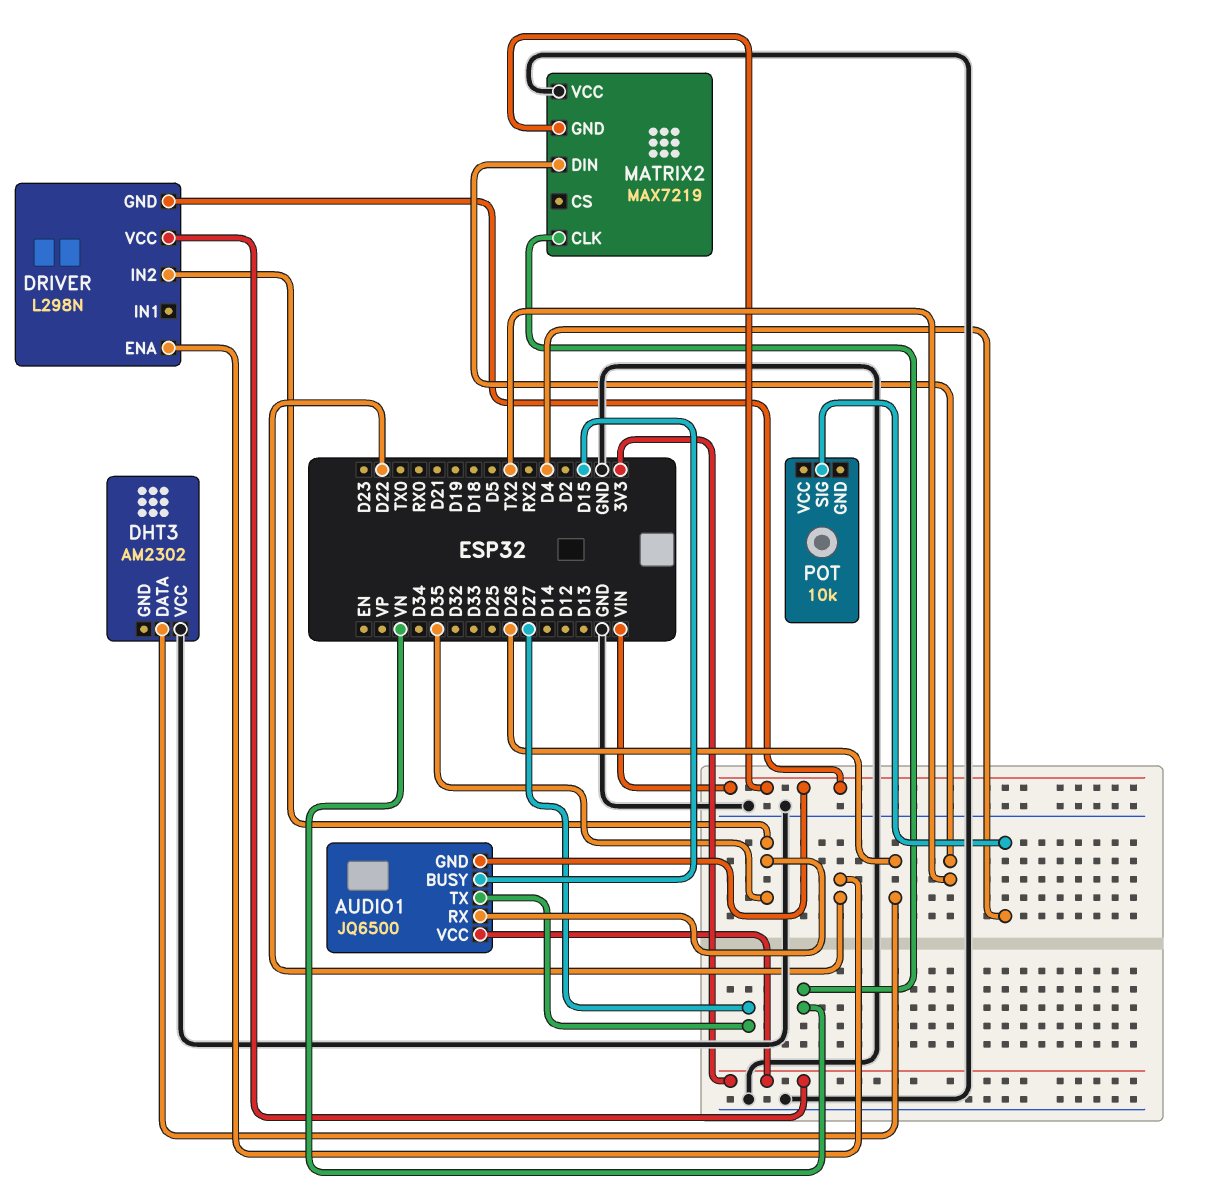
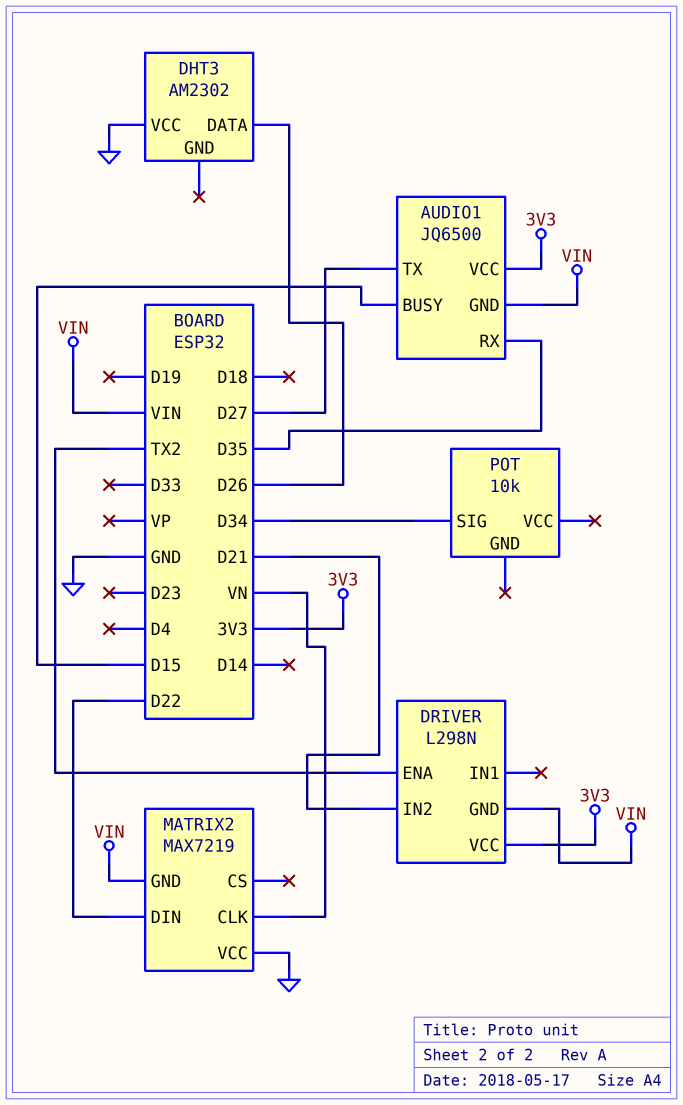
DRIVER pin ENA: D22 -> TX2
DRIVER pin IN2: D35 -> D21
MATRIX2 pin DIN: TX2 -> D22
POT pin SIG: D4 -> D34

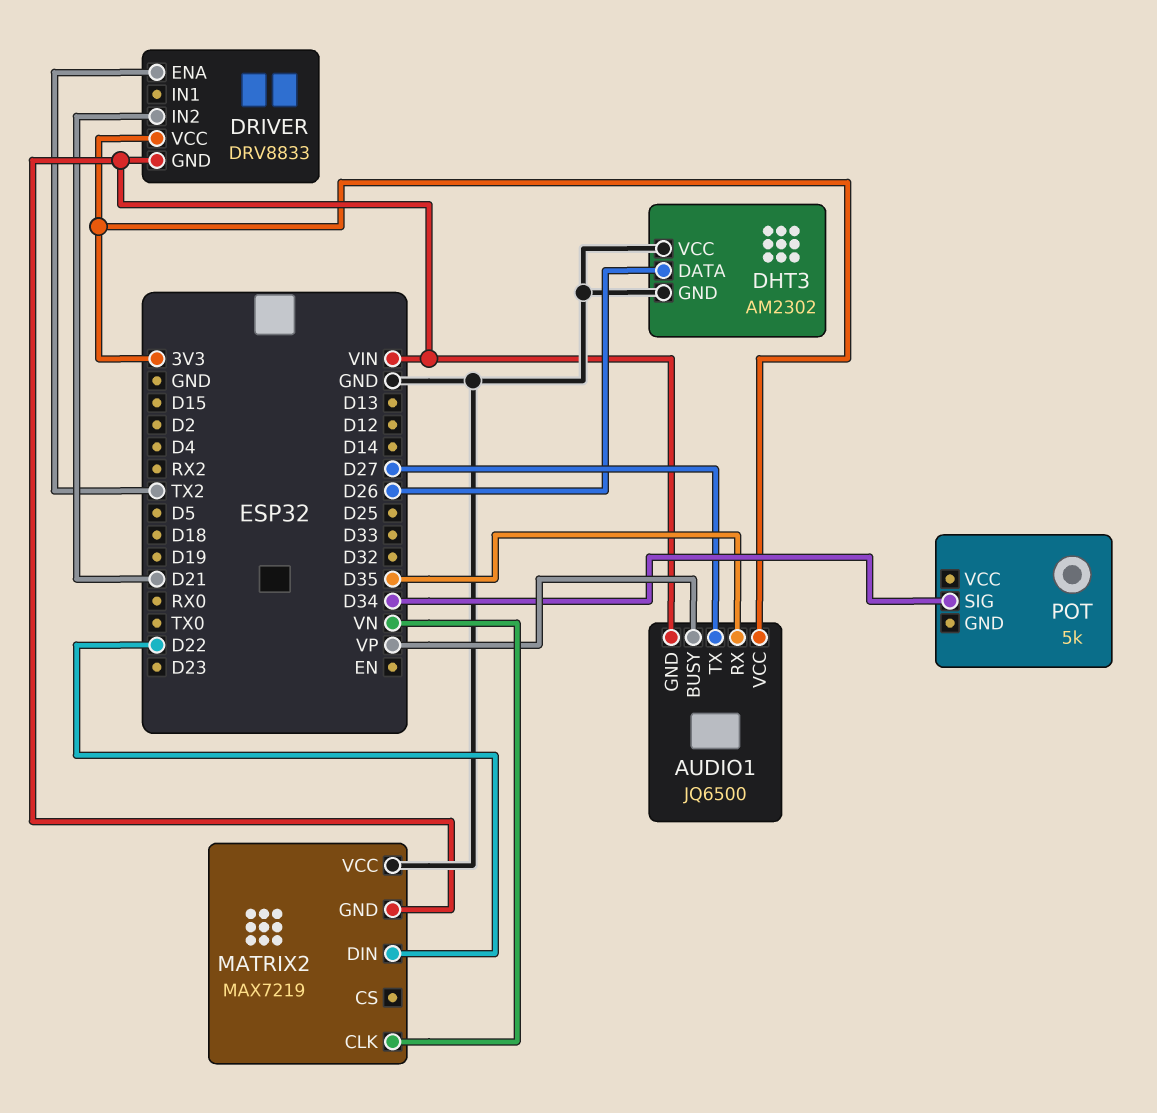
AUDIO1 pin BUSY: D15 -> VP
DHT3 pin GND: none -> GND
DRIVER: L298N -> DRV8833
POT: 10k -> 5k

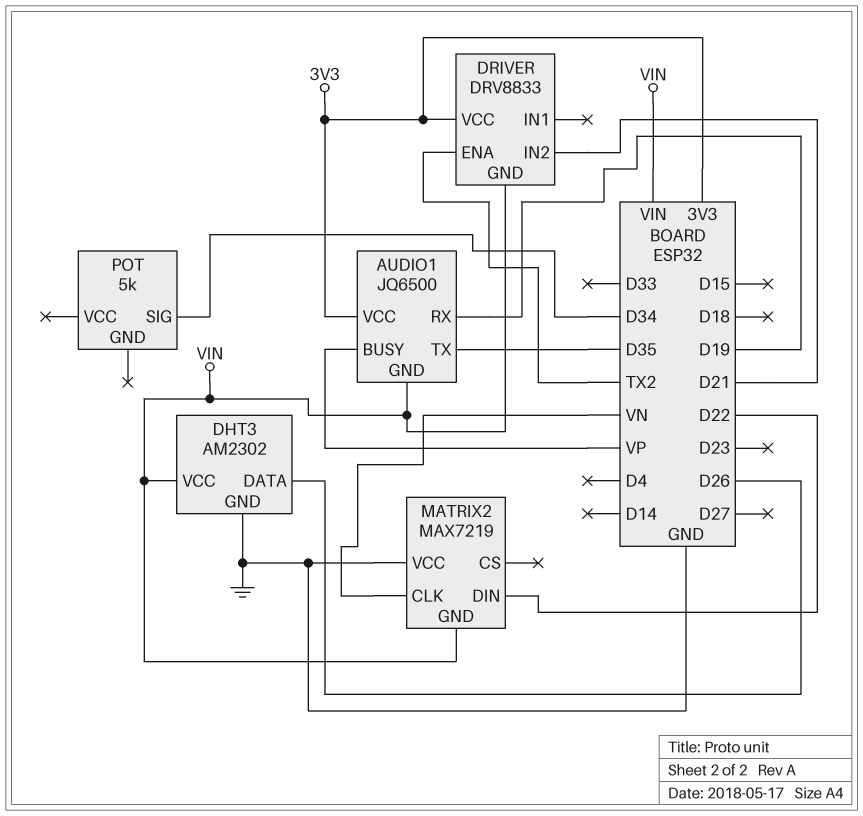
AUDIO1 pin RX: D35 -> D19
AUDIO1 pin TX: D27 -> D35
DHT3 pin VCC: GND -> VIN

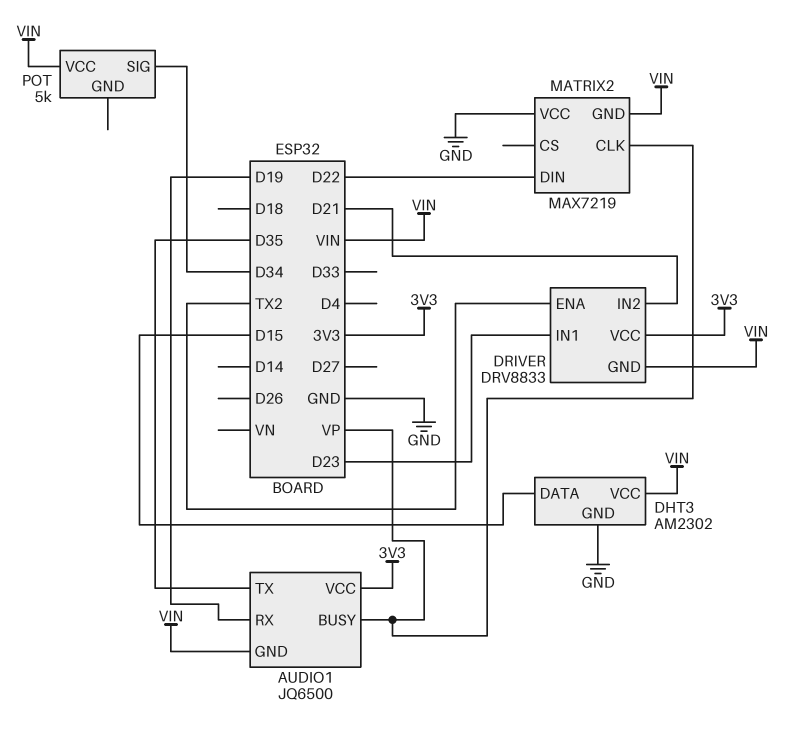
DHT3 pin DATA: D26 -> D15
DRIVER pin IN1: none -> D23
MATRIX2 pin CLK: VN -> VP
POT pin VCC: none -> VIN

